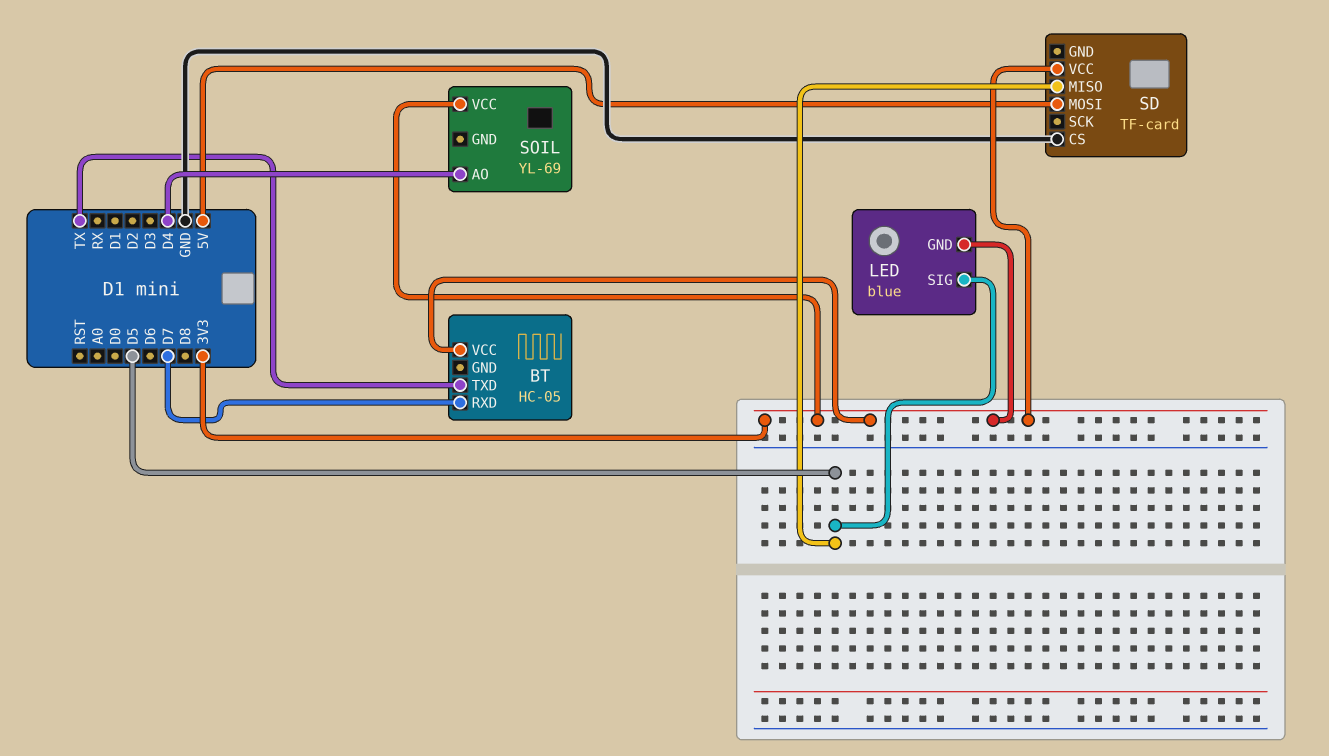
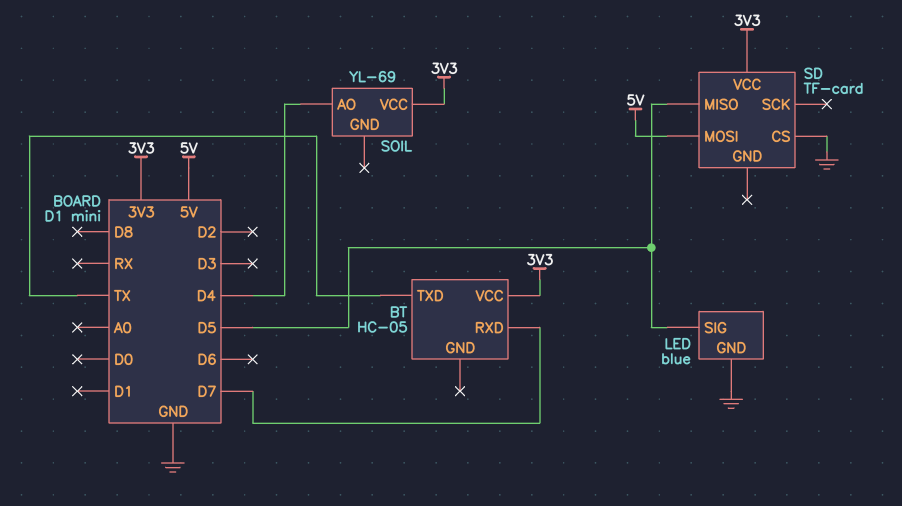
LED pin GND: 3V3 -> GND

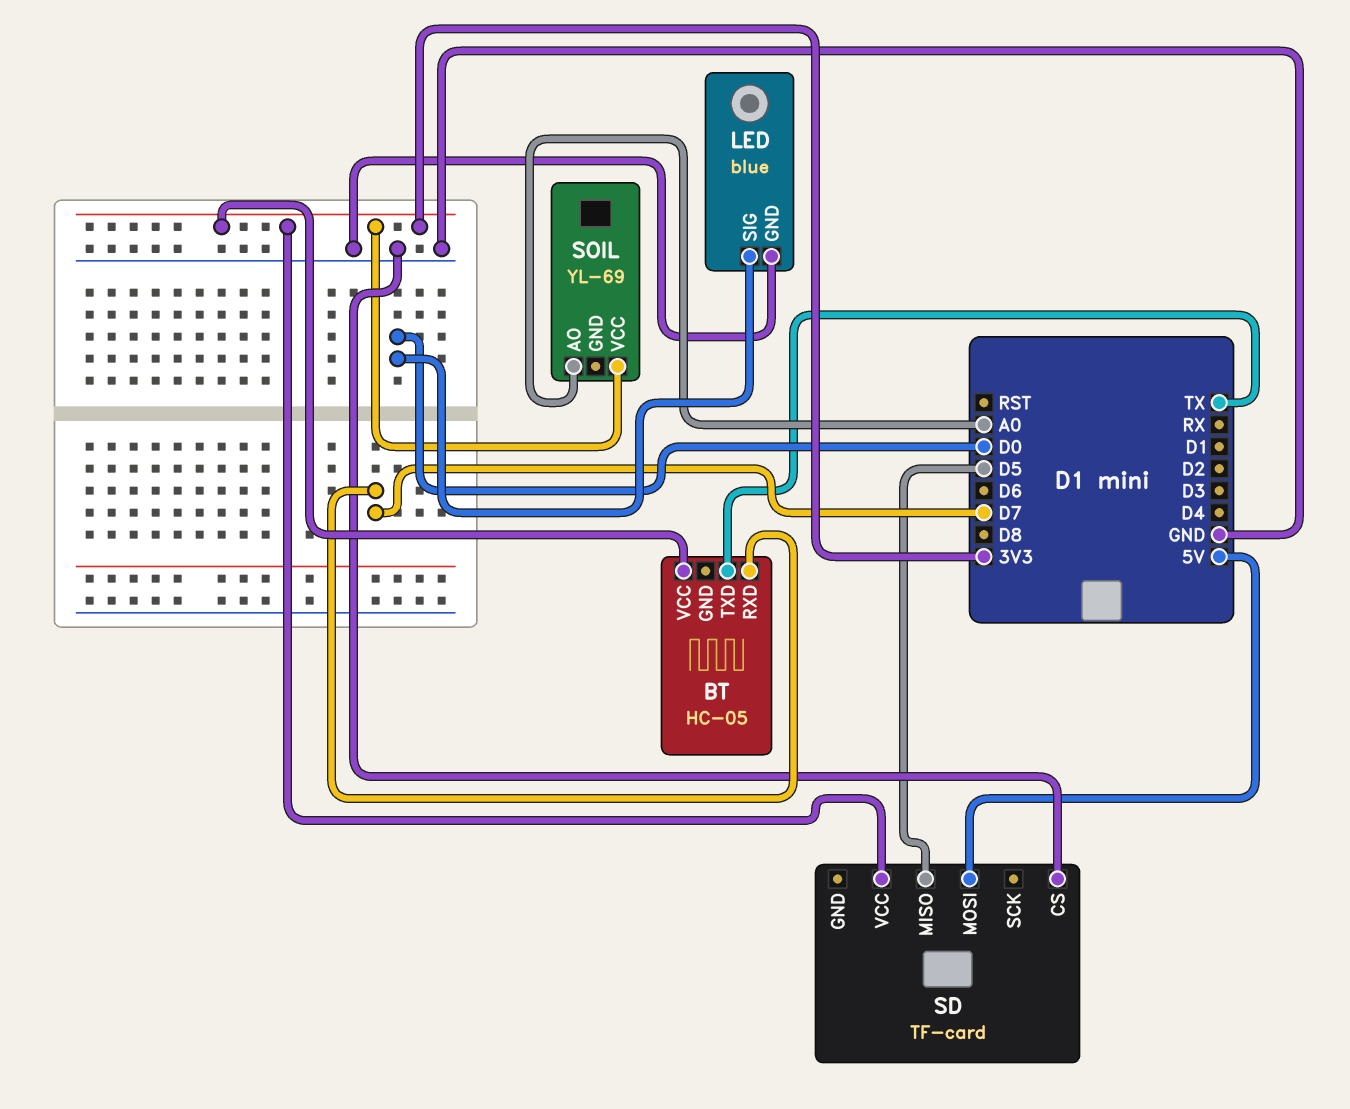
LED pin SIG: D5 -> D0
SOIL pin AO: D4 -> A0

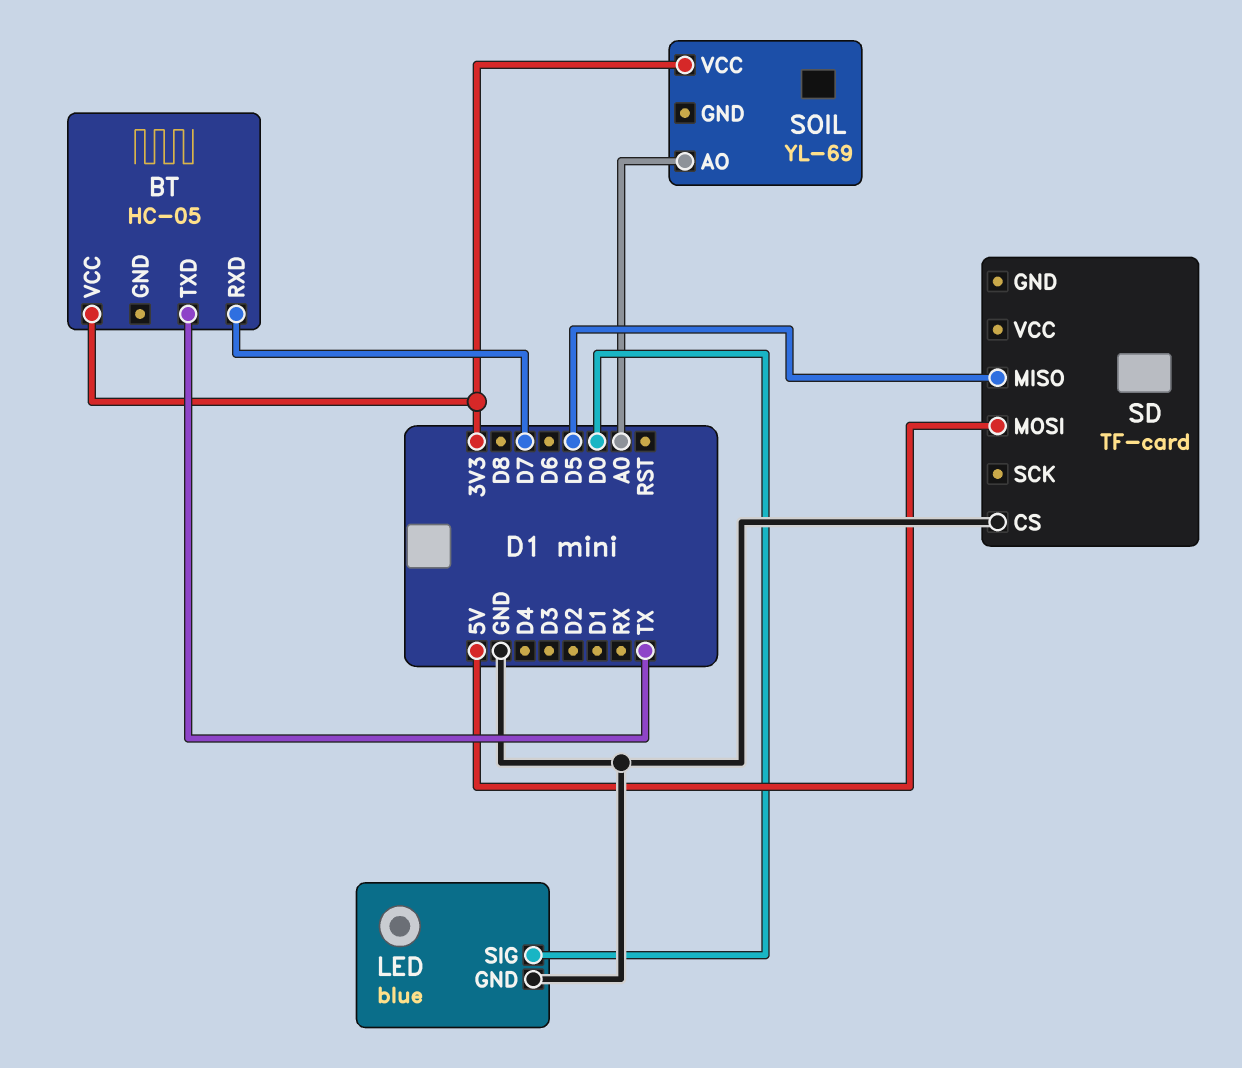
SD pin VCC: 3V3 -> none

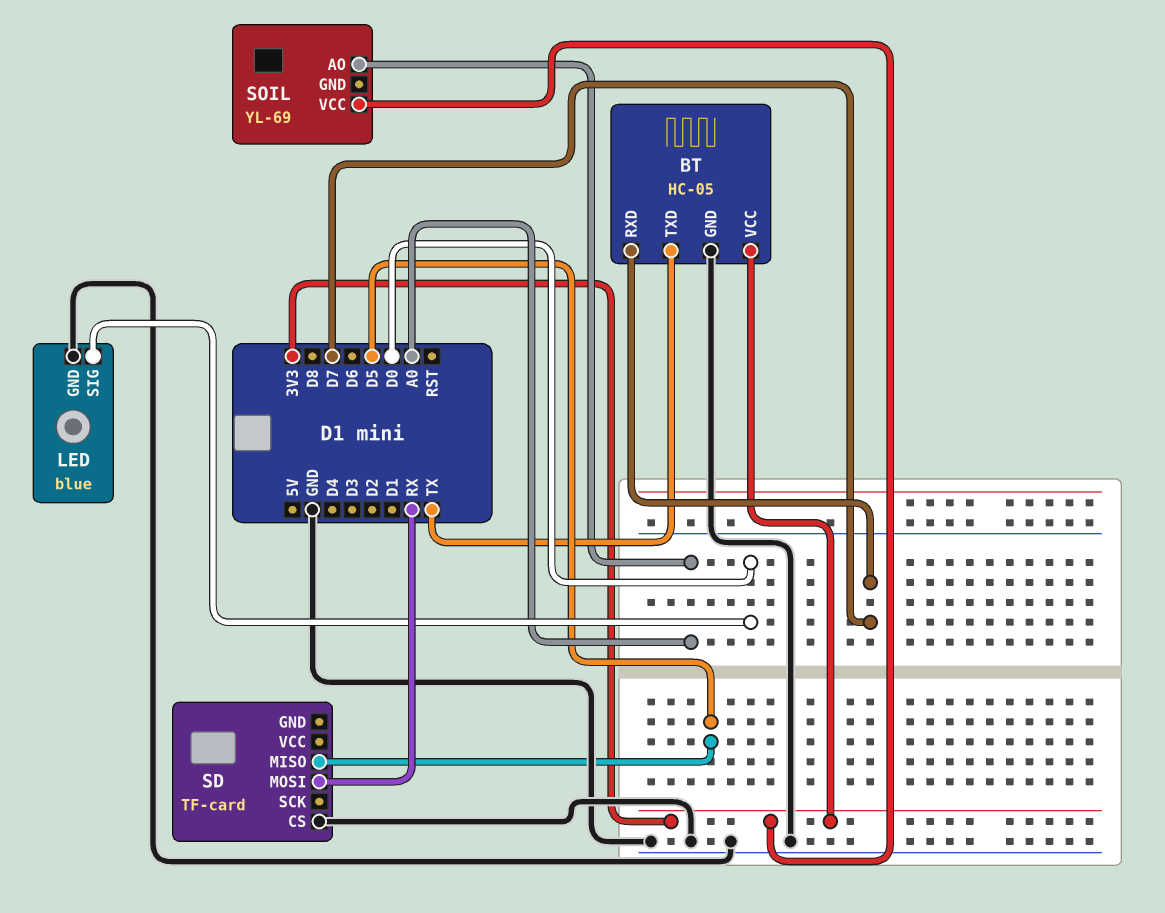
BT pin GND: none -> GND
SD pin MOSI: 5V -> RX

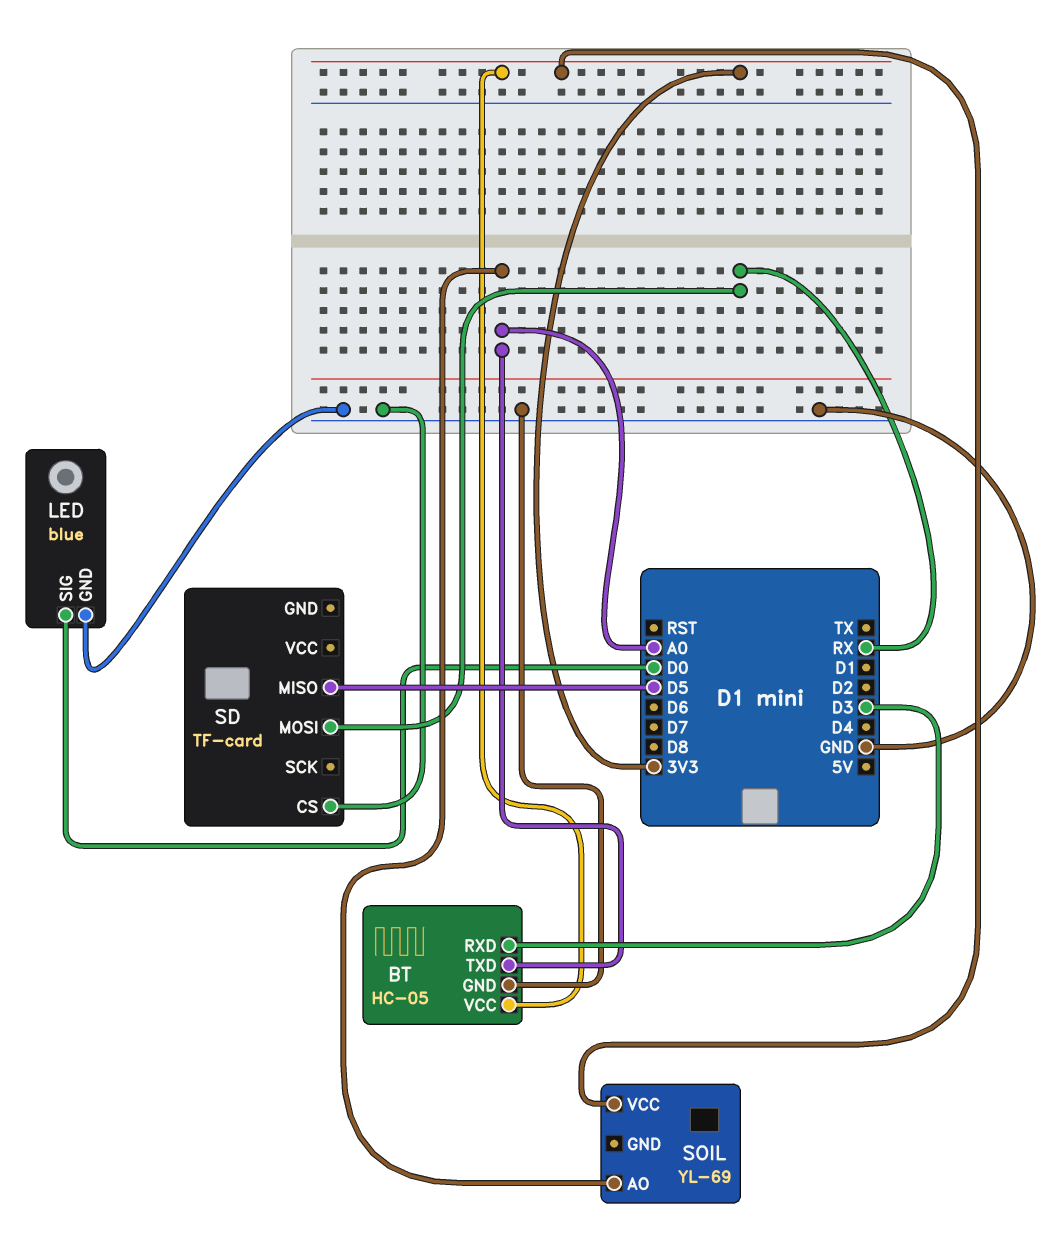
BT pin RXD: D7 -> D3
BT pin TXD: TX -> A0

